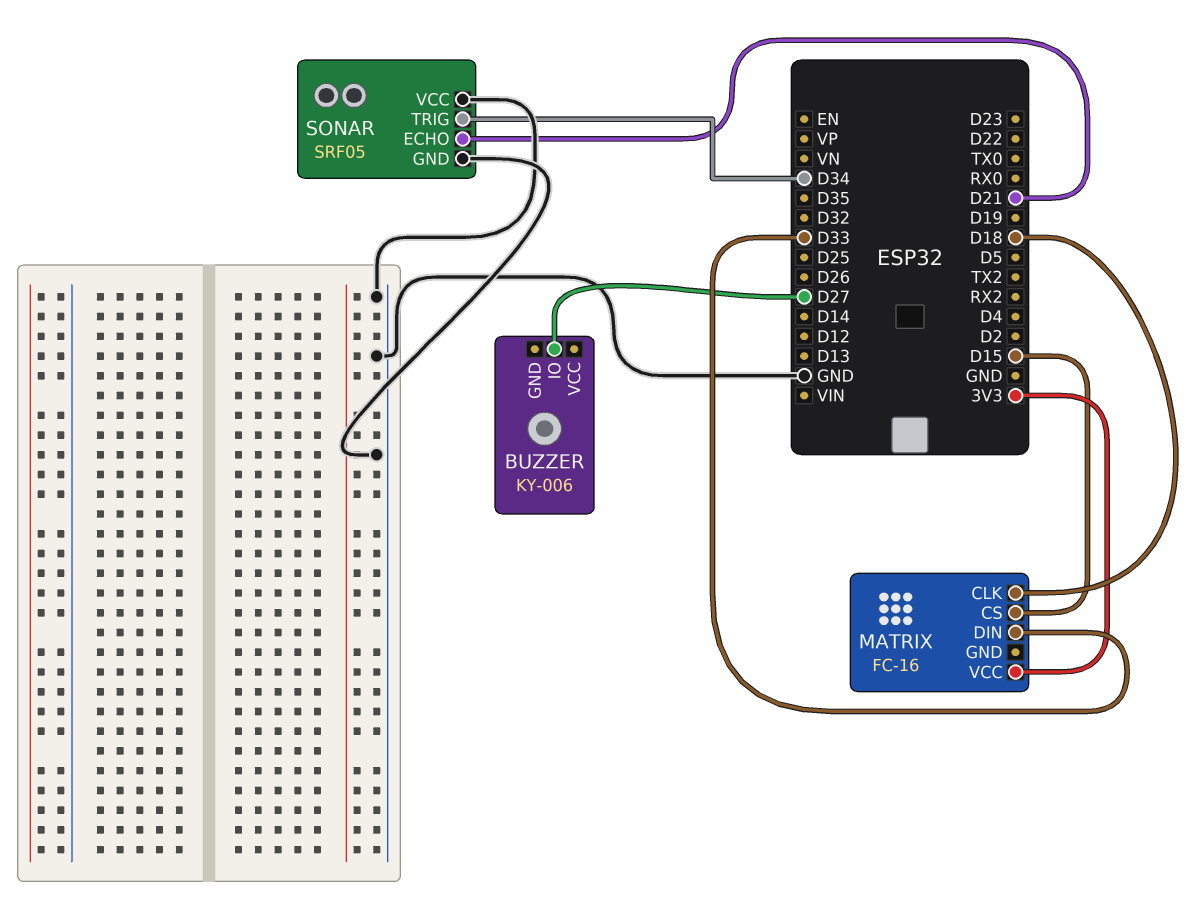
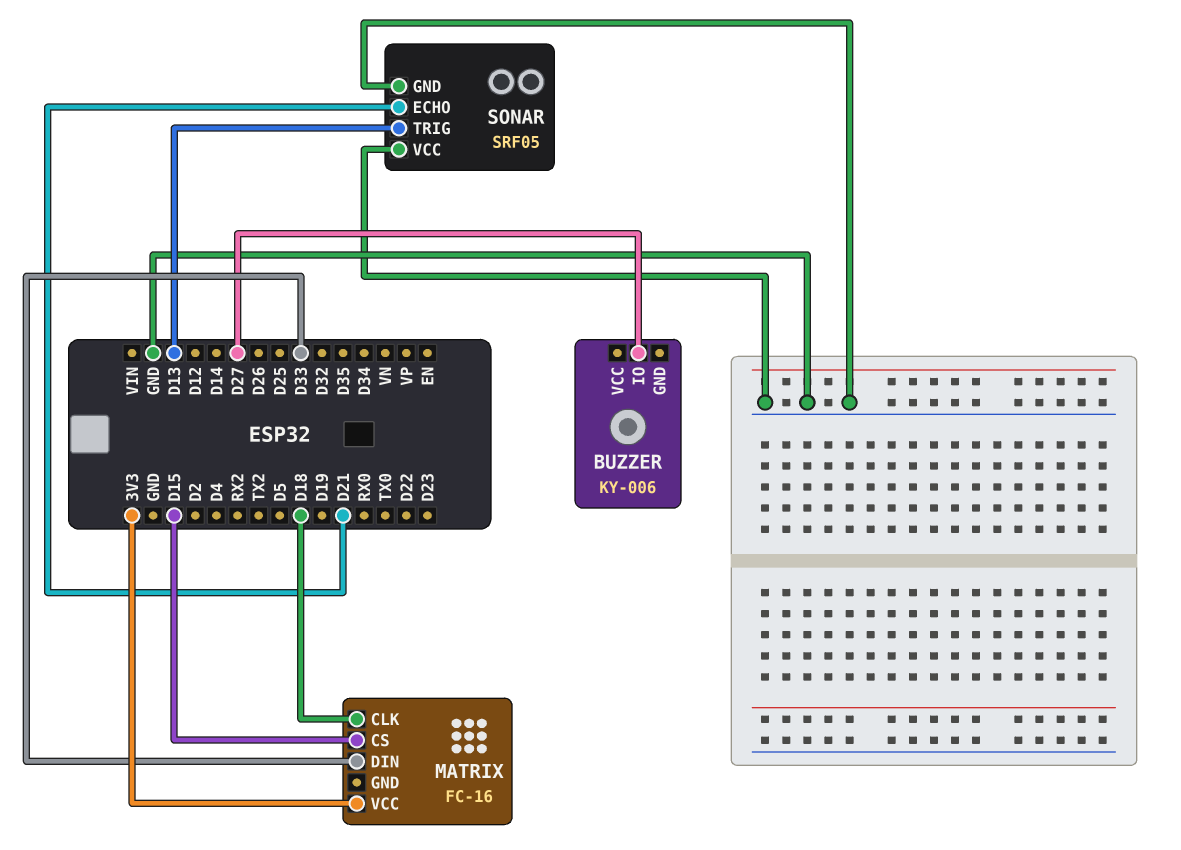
SONAR pin TRIG: D34 -> D13

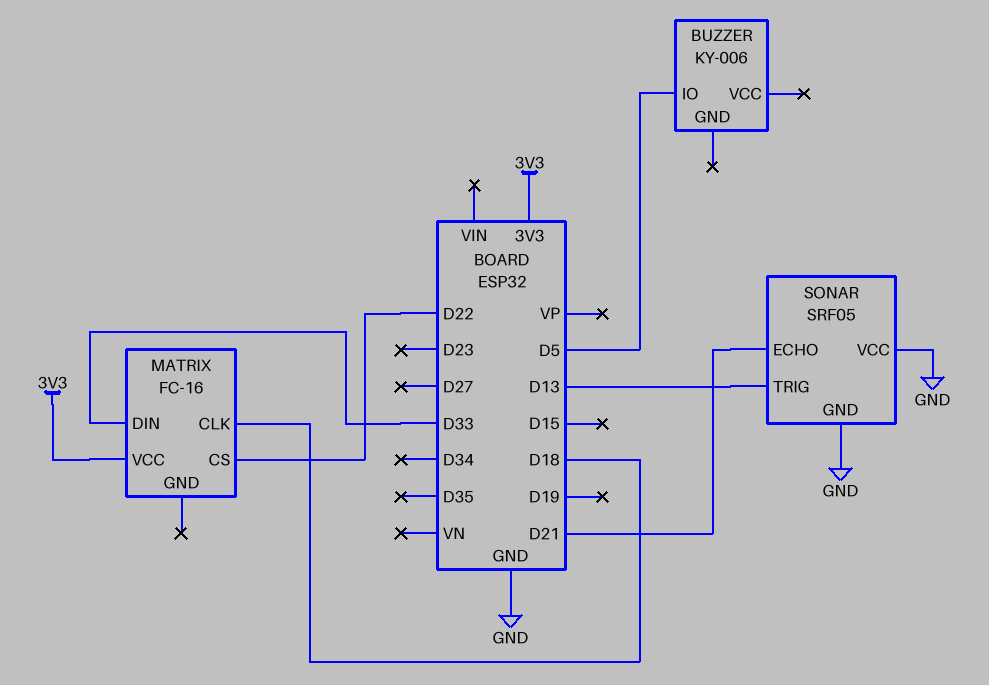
BUZZER pin IO: D27 -> D5
MATRIX pin CS: D15 -> D22

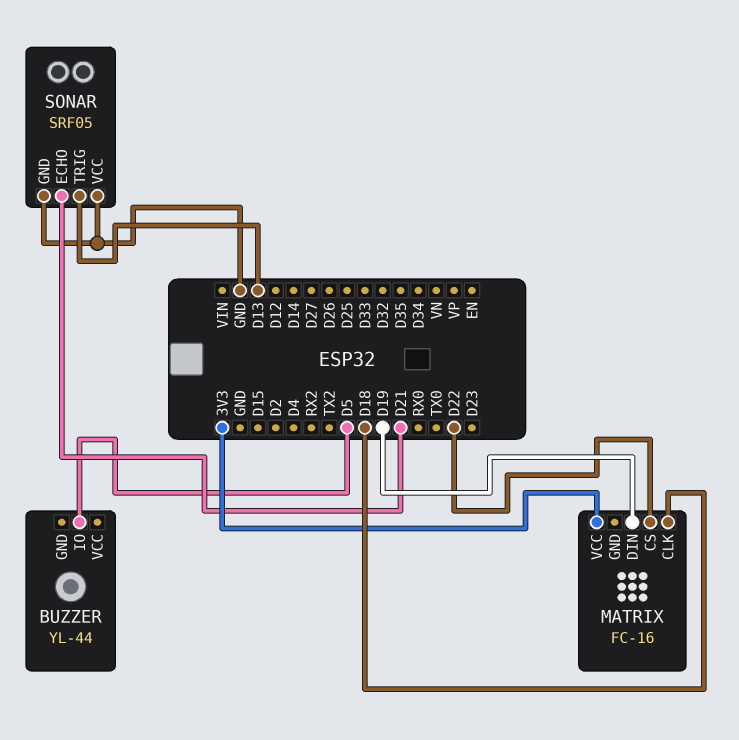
BUZZER: KY-006 -> YL-44
MATRIX pin DIN: D33 -> D19

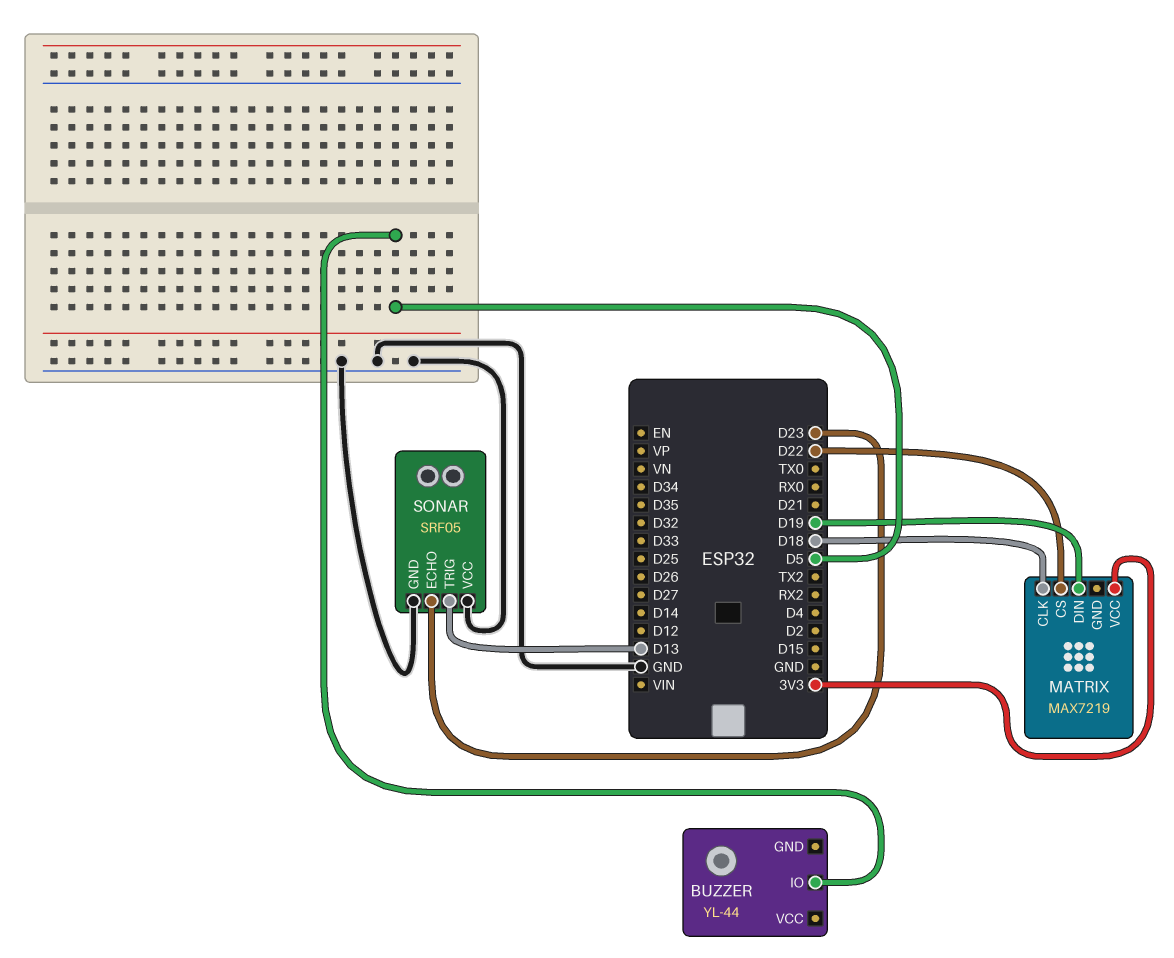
MATRIX: FC-16 -> MAX7219
SONAR pin ECHO: D21 -> D23

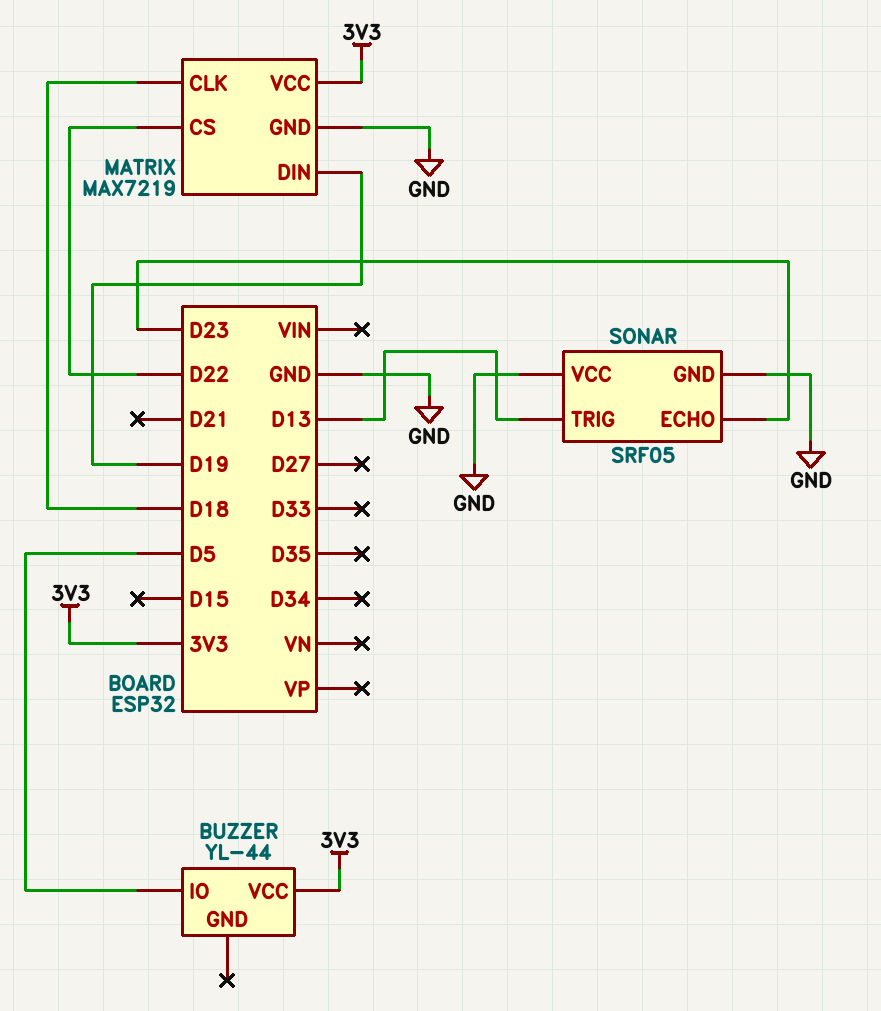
BUZZER pin VCC: none -> 3V3
MATRIX pin GND: none -> GND

